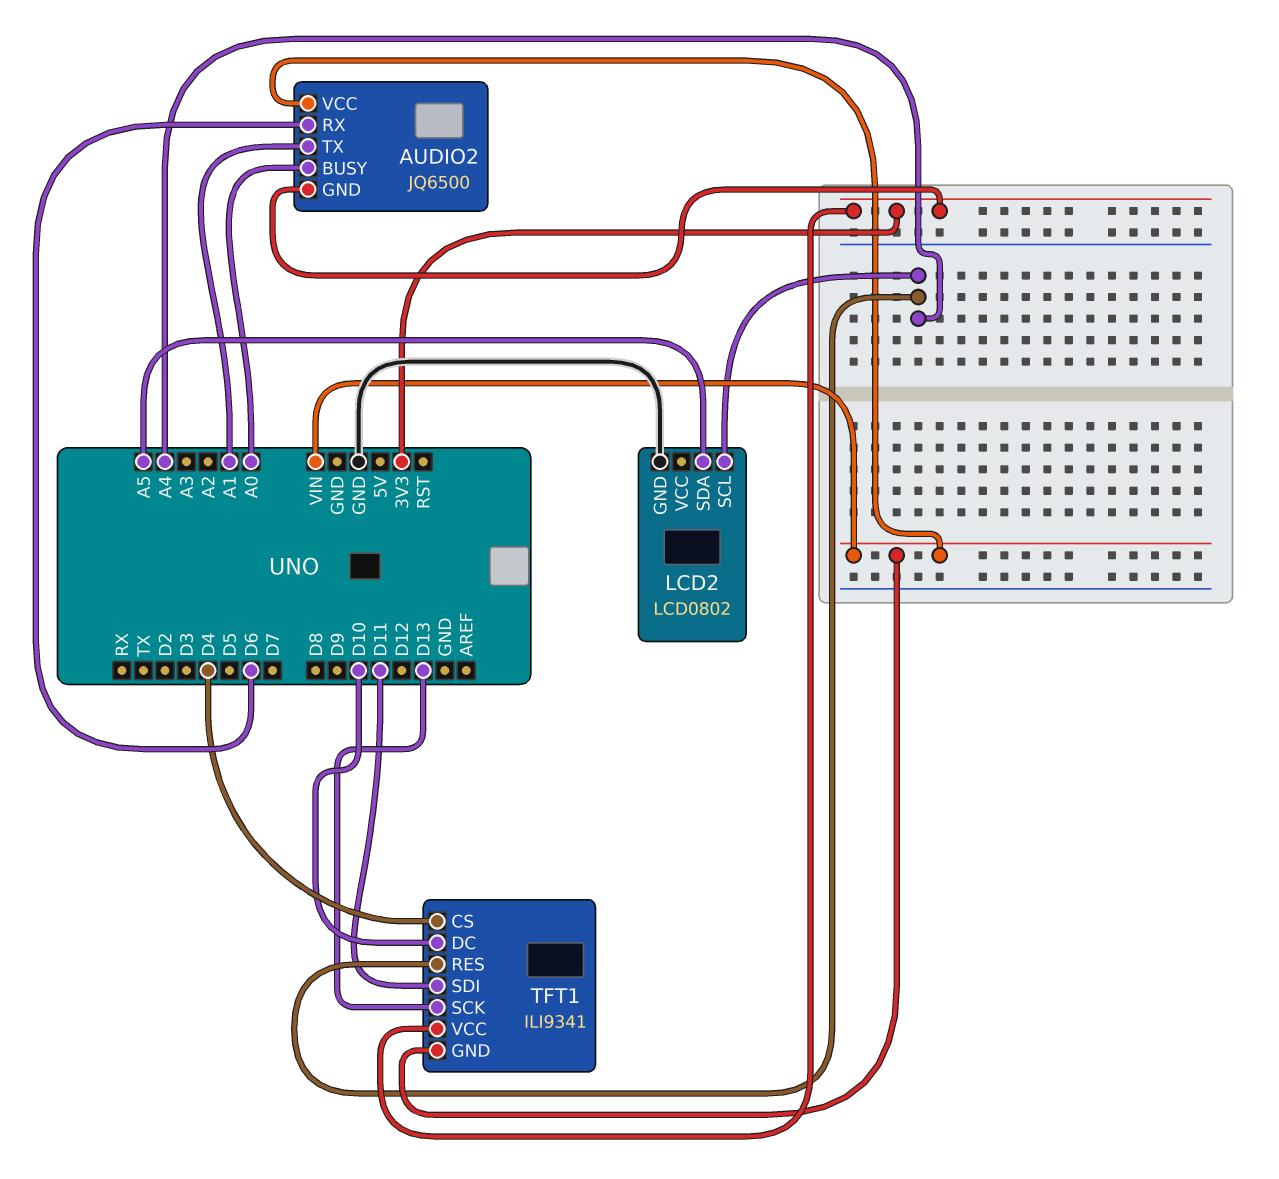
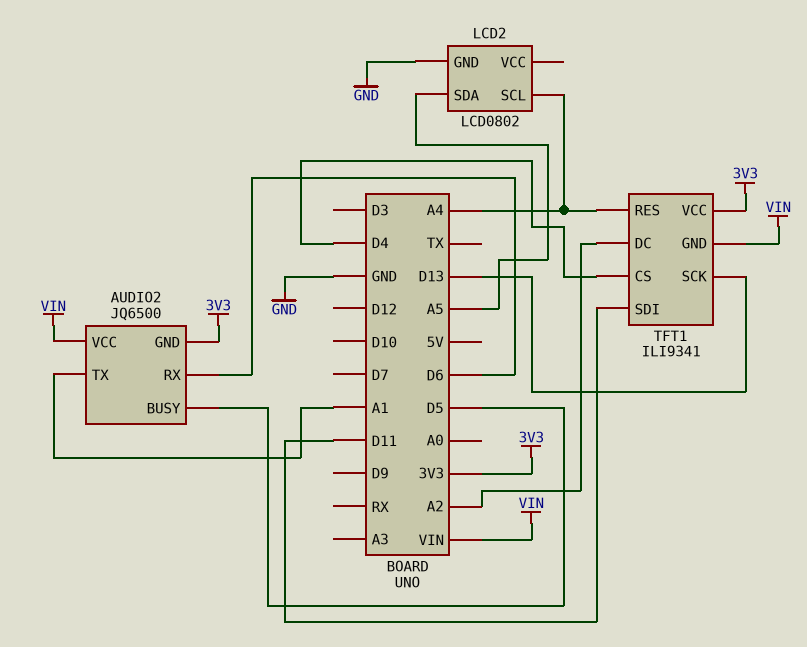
AUDIO2 pin BUSY: A0 -> D5
TFT1 pin DC: D10 -> A2

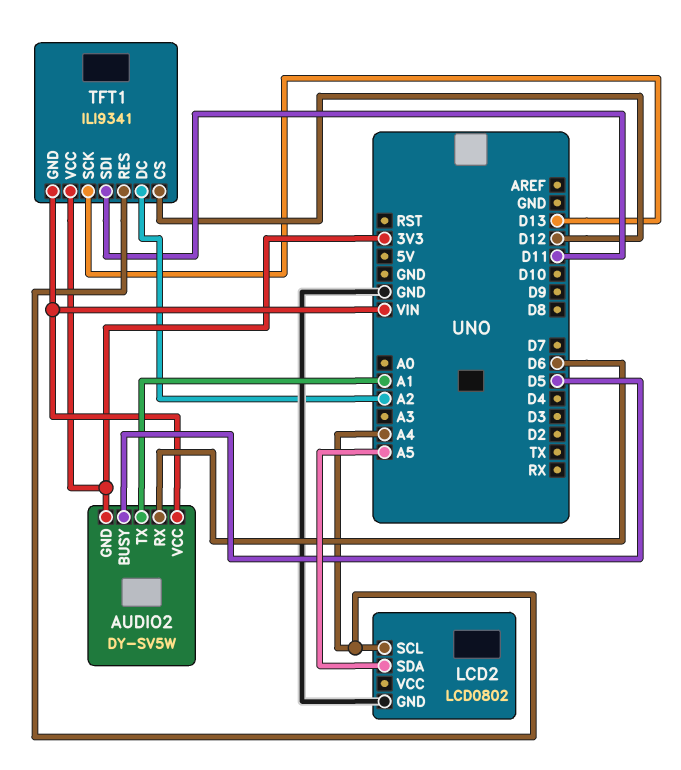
AUDIO2: JQ6500 -> DY-SV5W
TFT1 pin CS: D4 -> D12

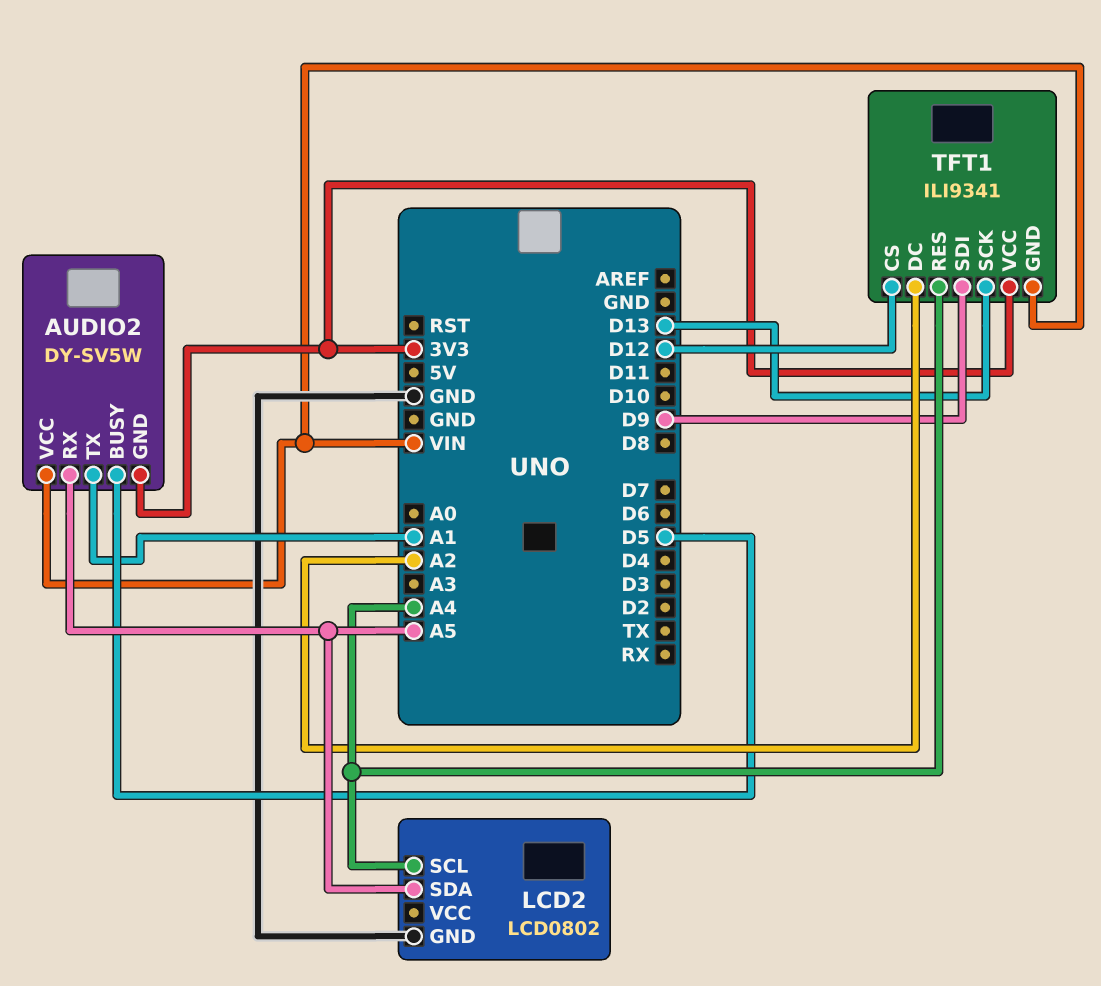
AUDIO2 pin RX: D6 -> A5
TFT1 pin SDI: D11 -> D9

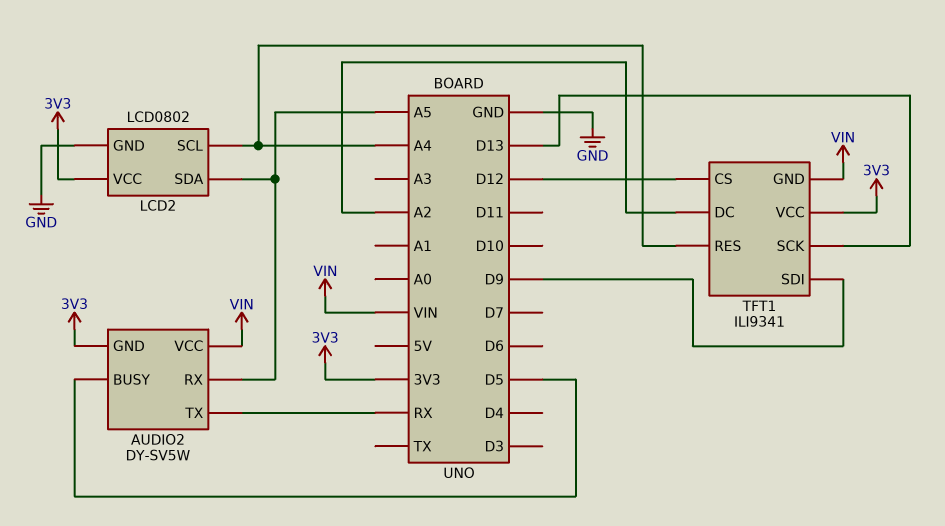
AUDIO2 pin TX: A1 -> RX
LCD2 pin VCC: none -> 3V3

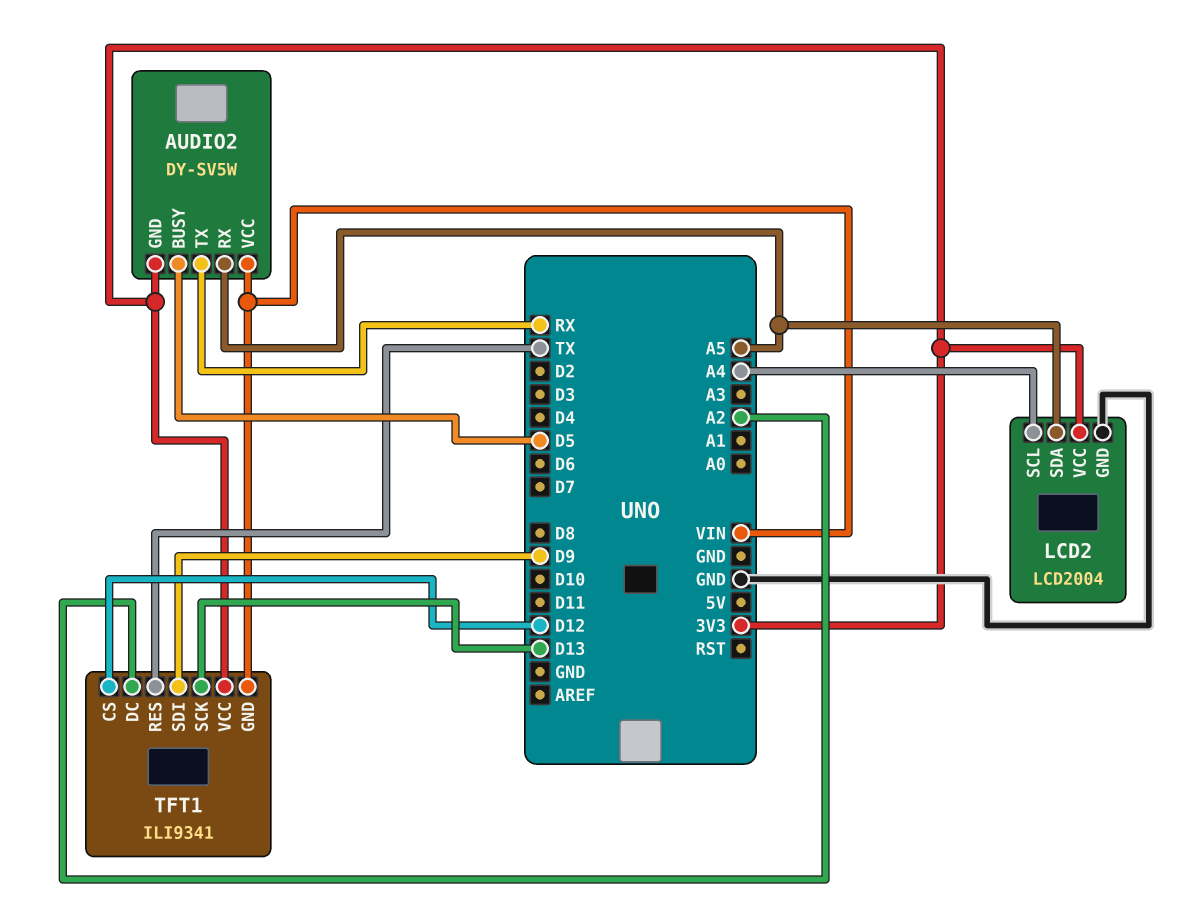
LCD2: LCD0802 -> LCD2004
TFT1 pin RES: A4 -> TX

